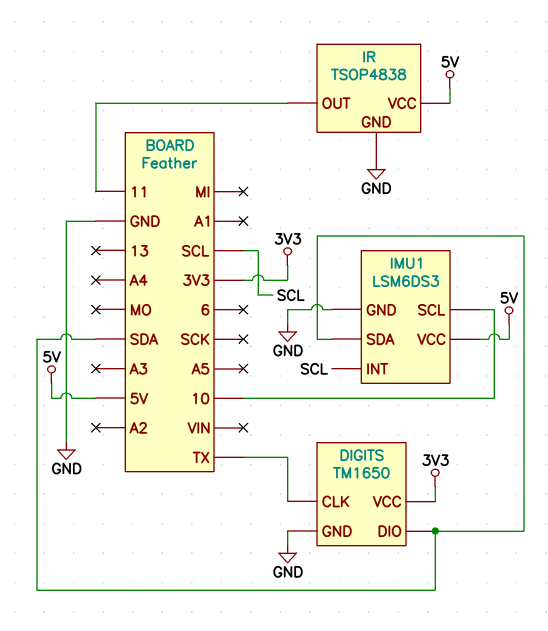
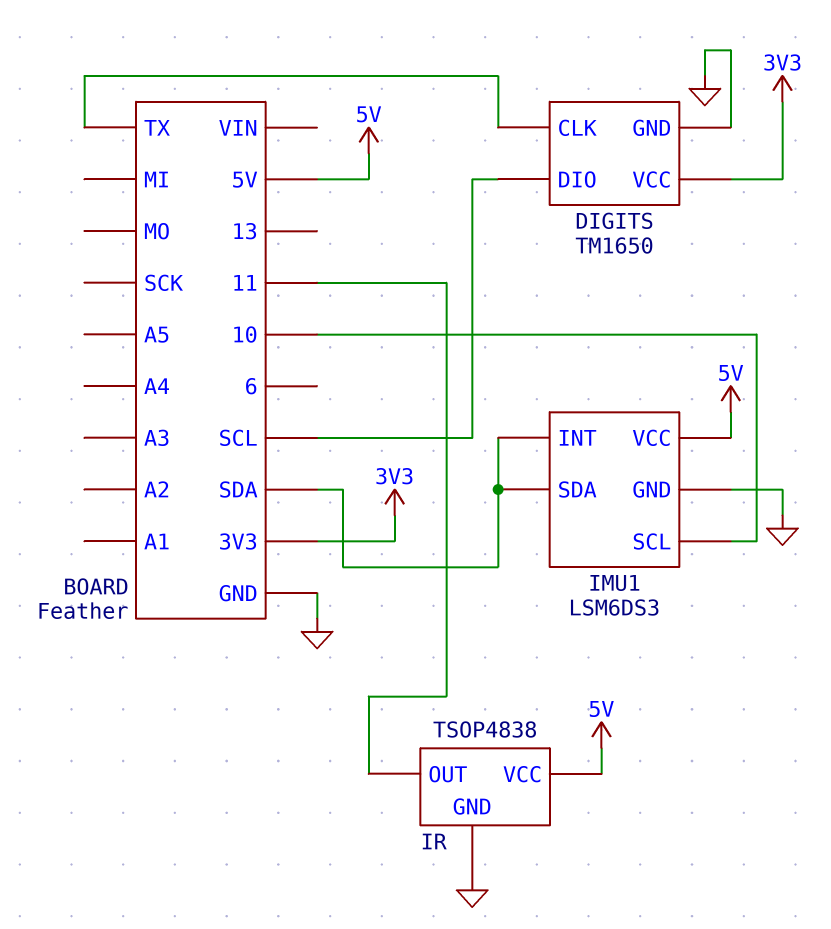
DIGITS pin DIO: SDA -> SCL
IMU1 pin INT: SCL -> SDA

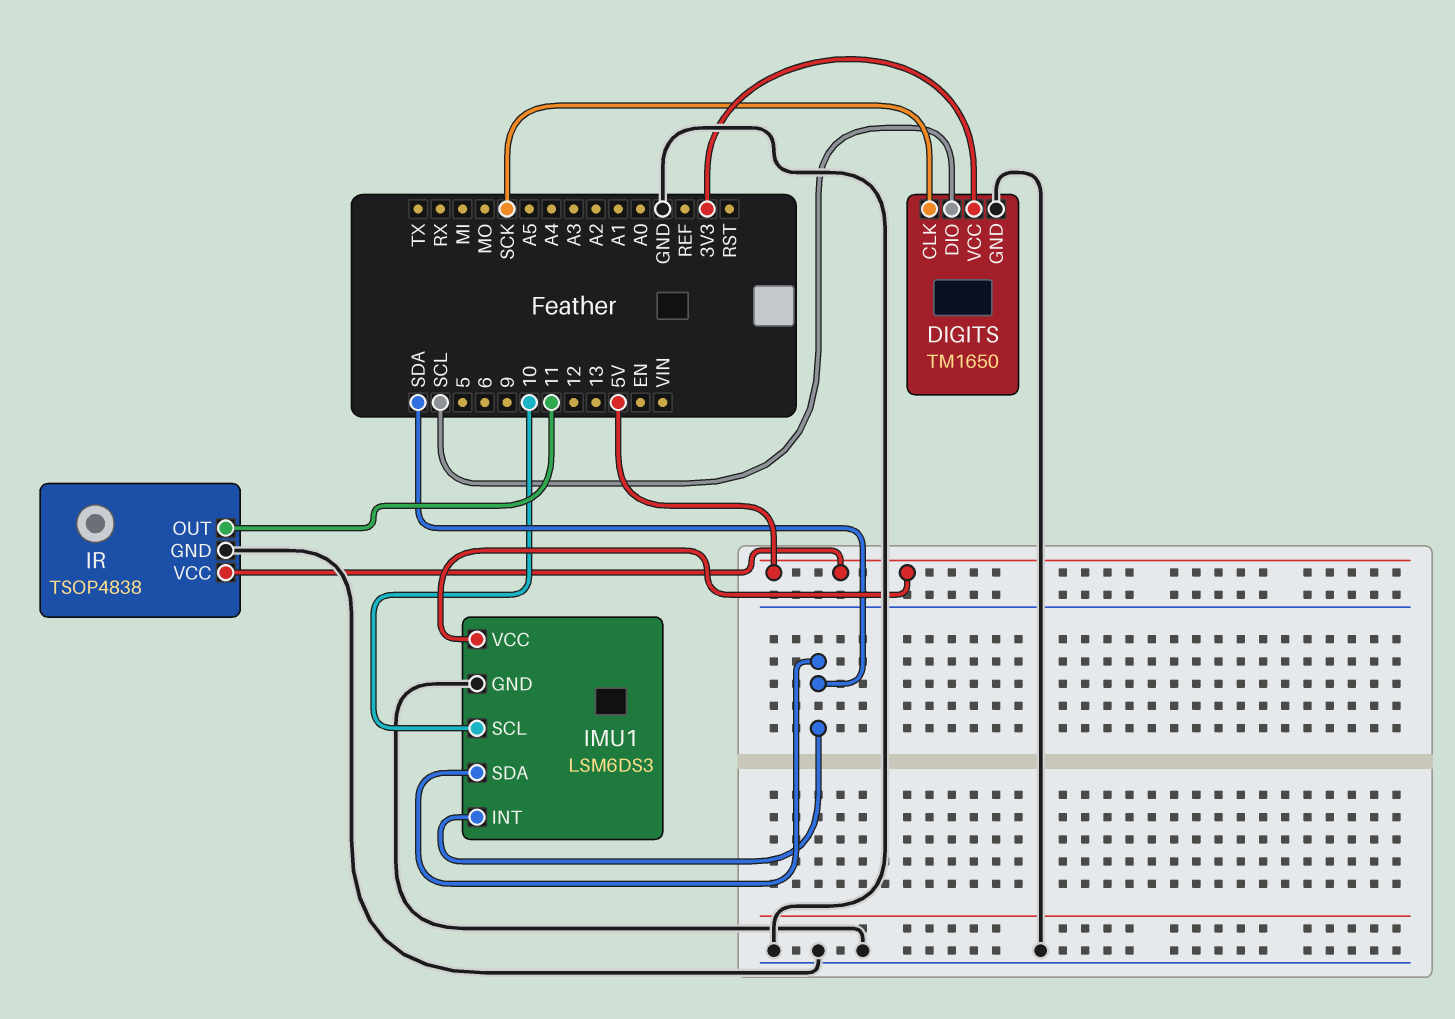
DIGITS pin CLK: TX -> SCK

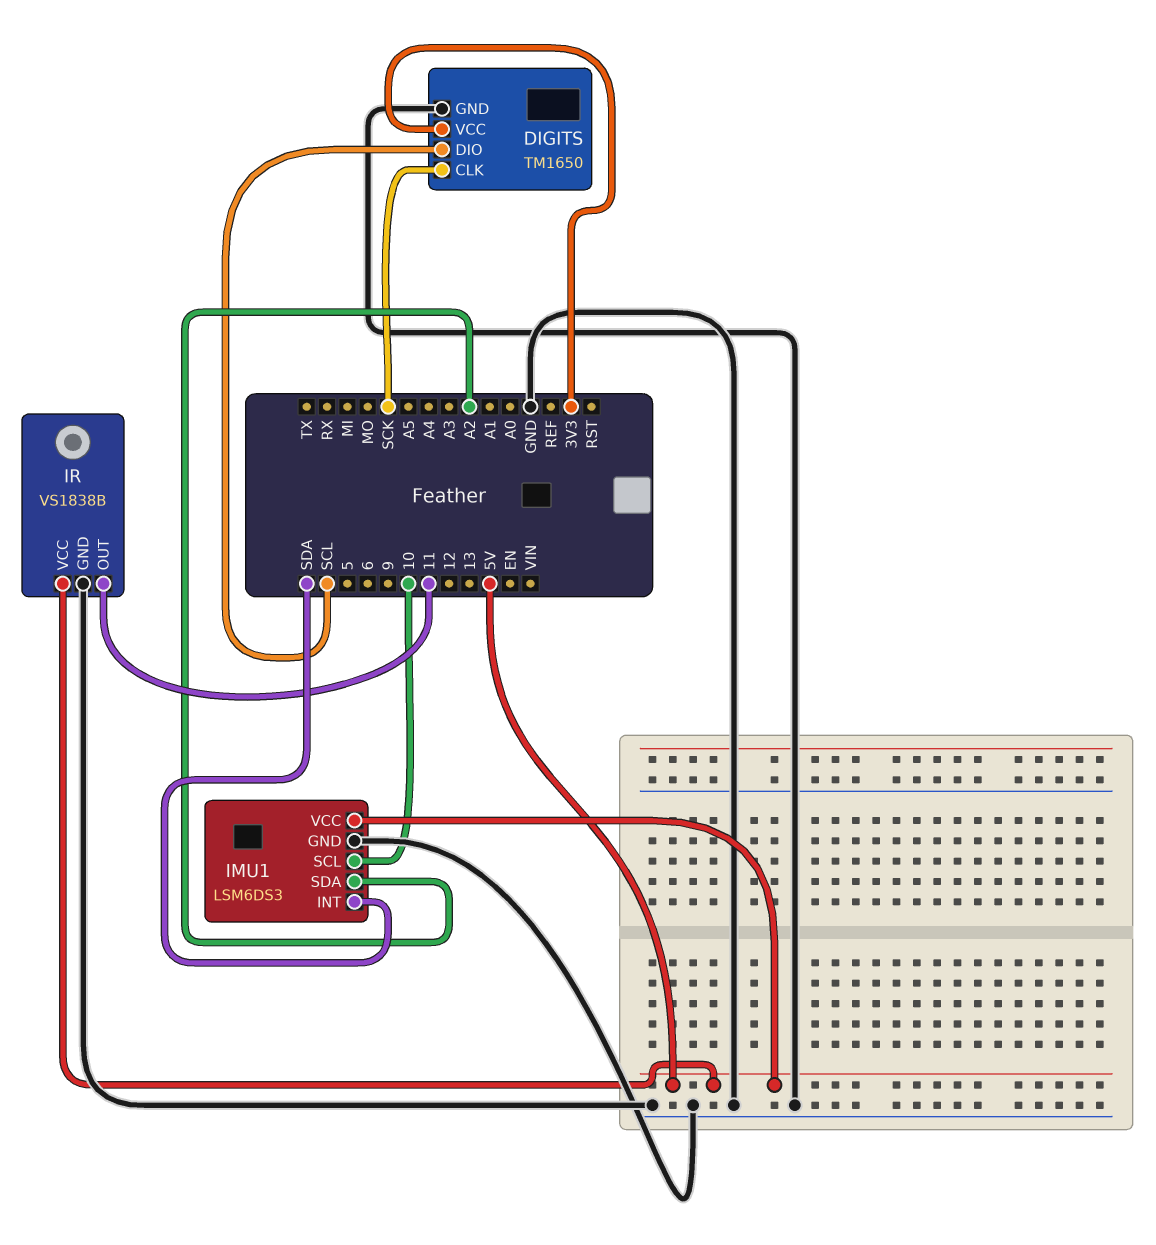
IMU1 pin SDA: SDA -> A2
IR: TSOP4838 -> VS1838B

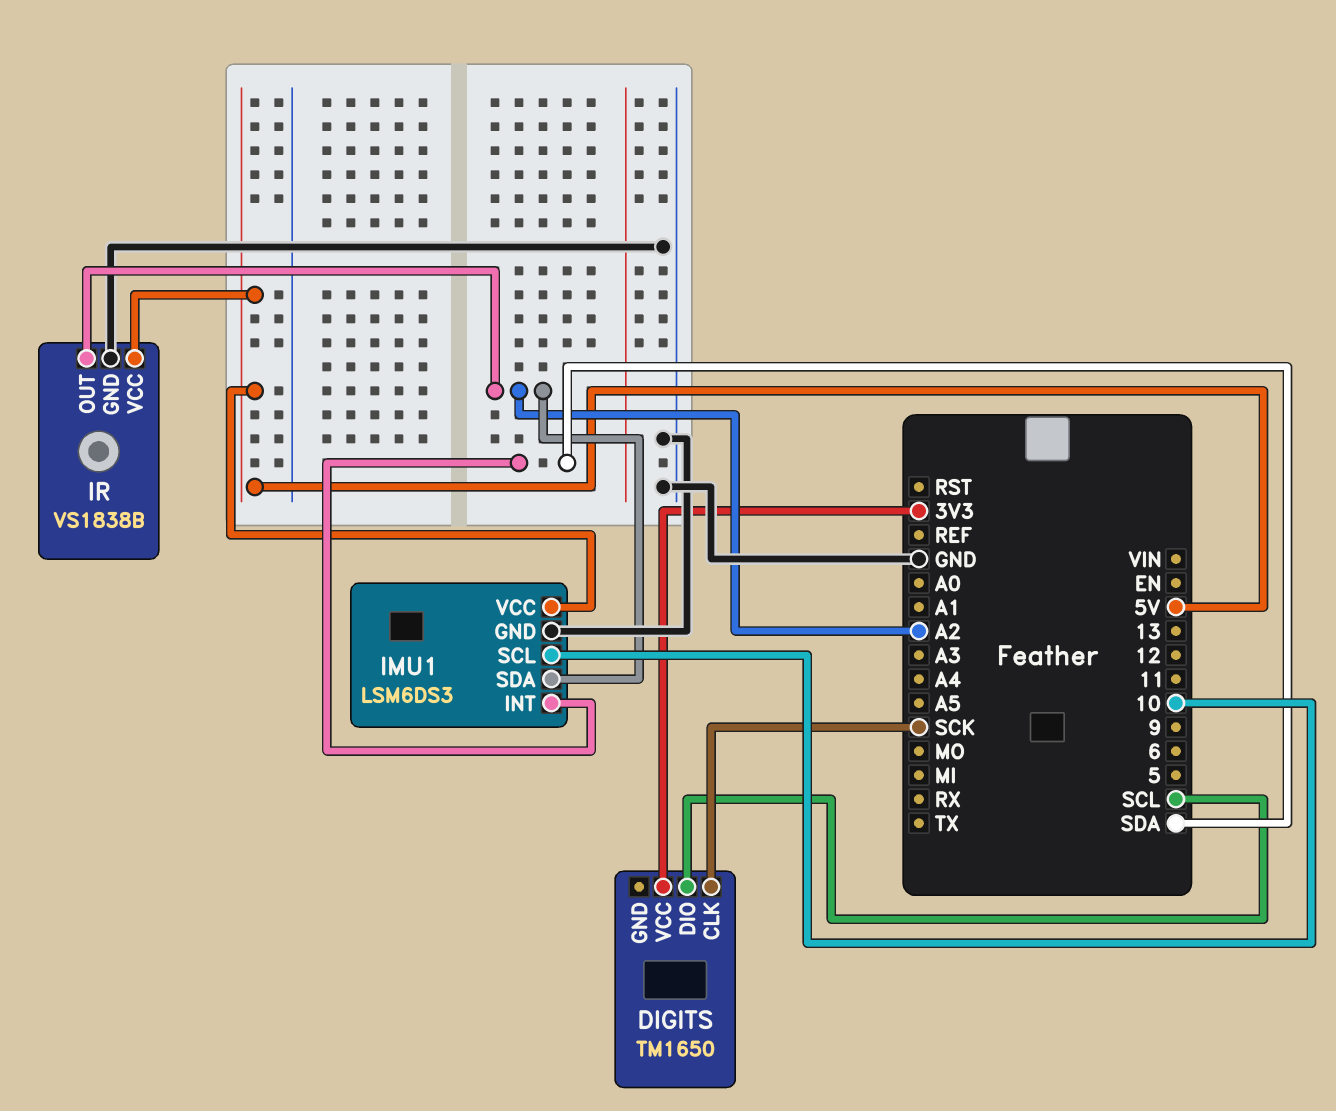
DIGITS pin GND: GND -> none
IR pin OUT: 11 -> A2

